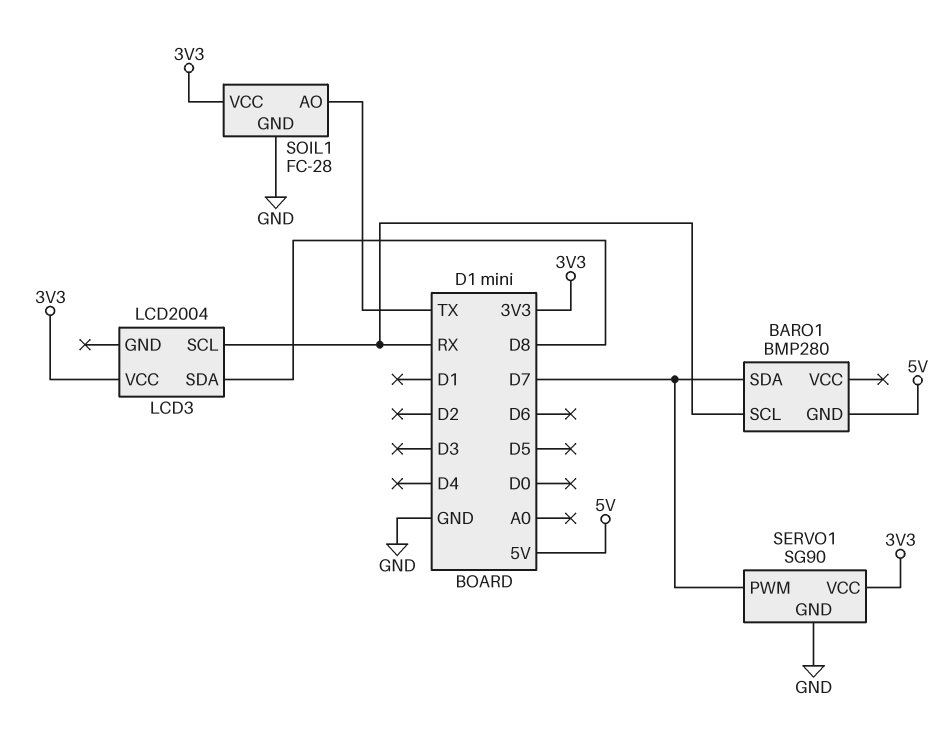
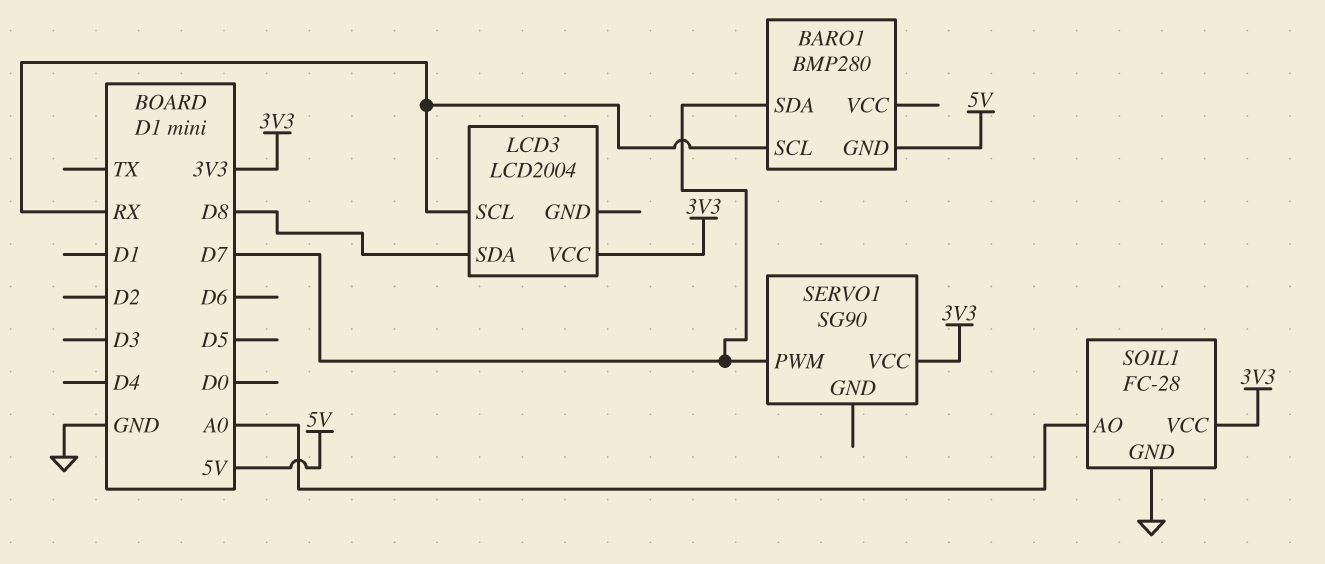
SERVO1 pin GND: GND -> none
SOIL1 pin AO: TX -> A0

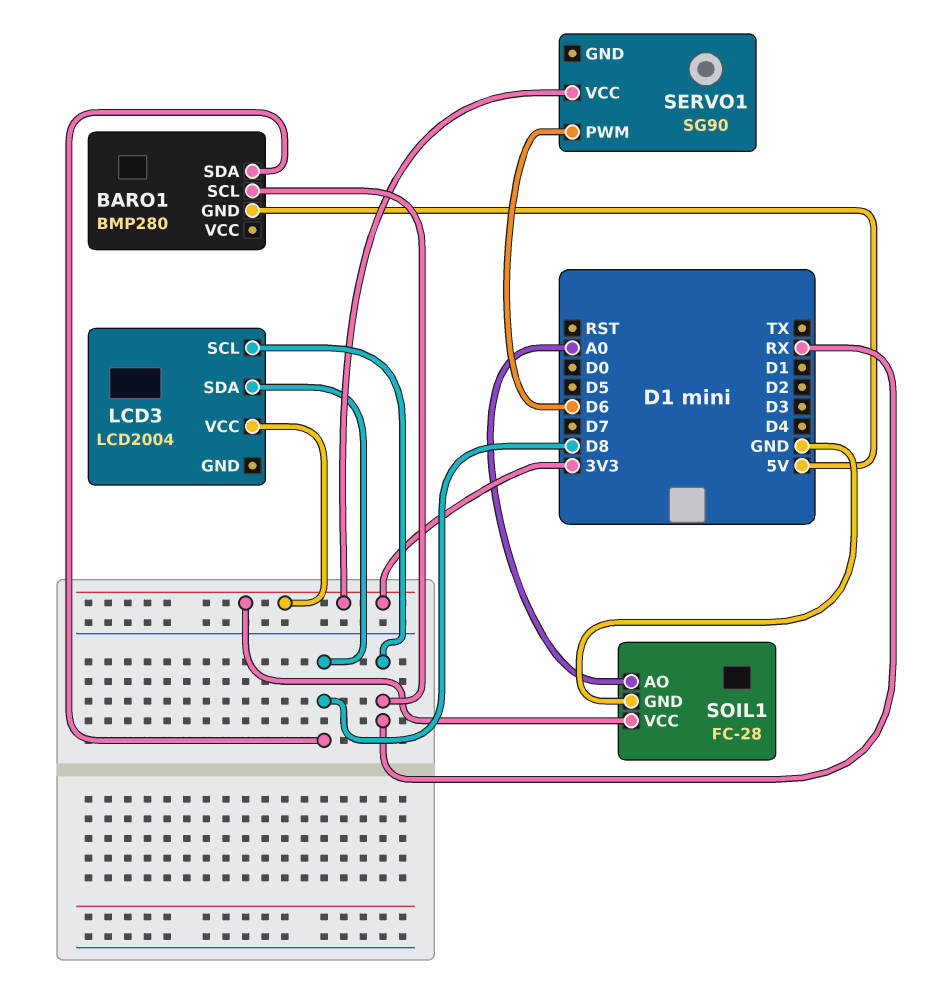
BARO1 pin SDA: D7 -> D8
SERVO1 pin PWM: D7 -> D6

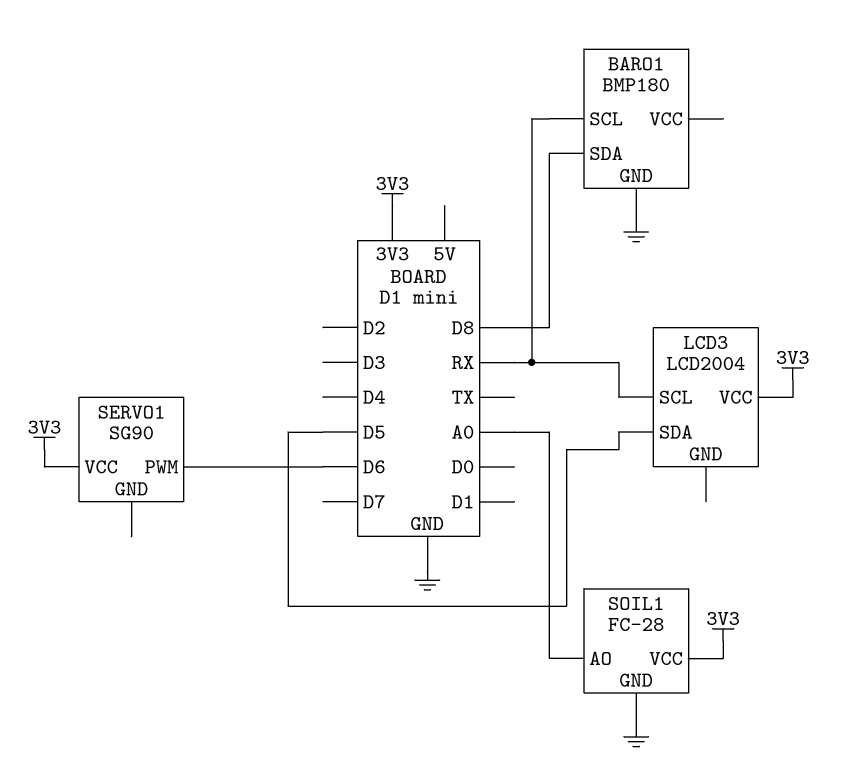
BARO1: BMP280 -> BMP180
BARO1 pin GND: 5V -> GND
LCD3 pin SDA: D8 -> D5

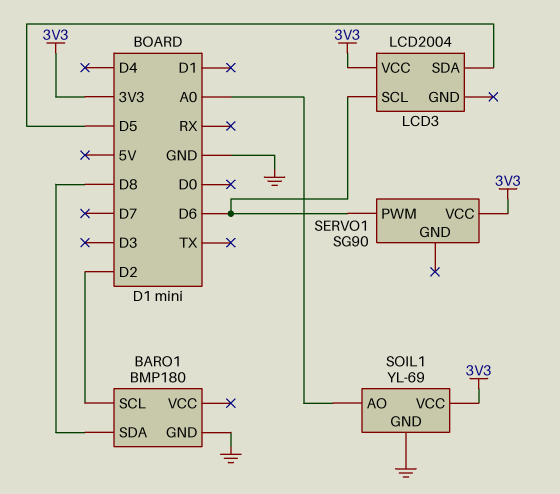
BARO1 pin SCL: RX -> D2
LCD3 pin SCL: RX -> D6
SOIL1: FC-28 -> YL-69

